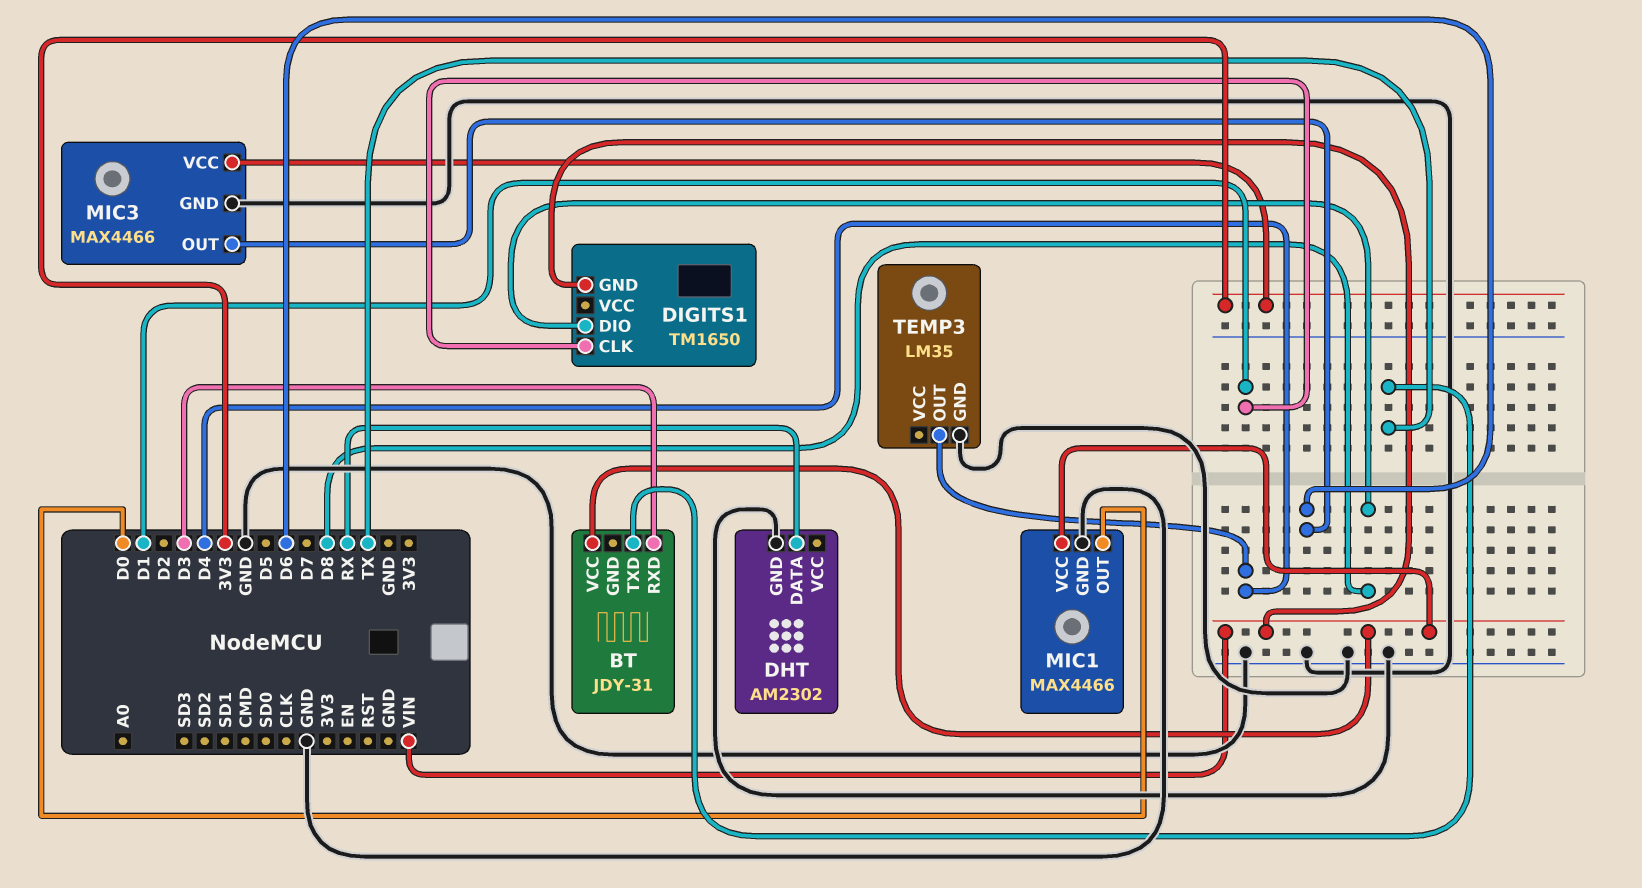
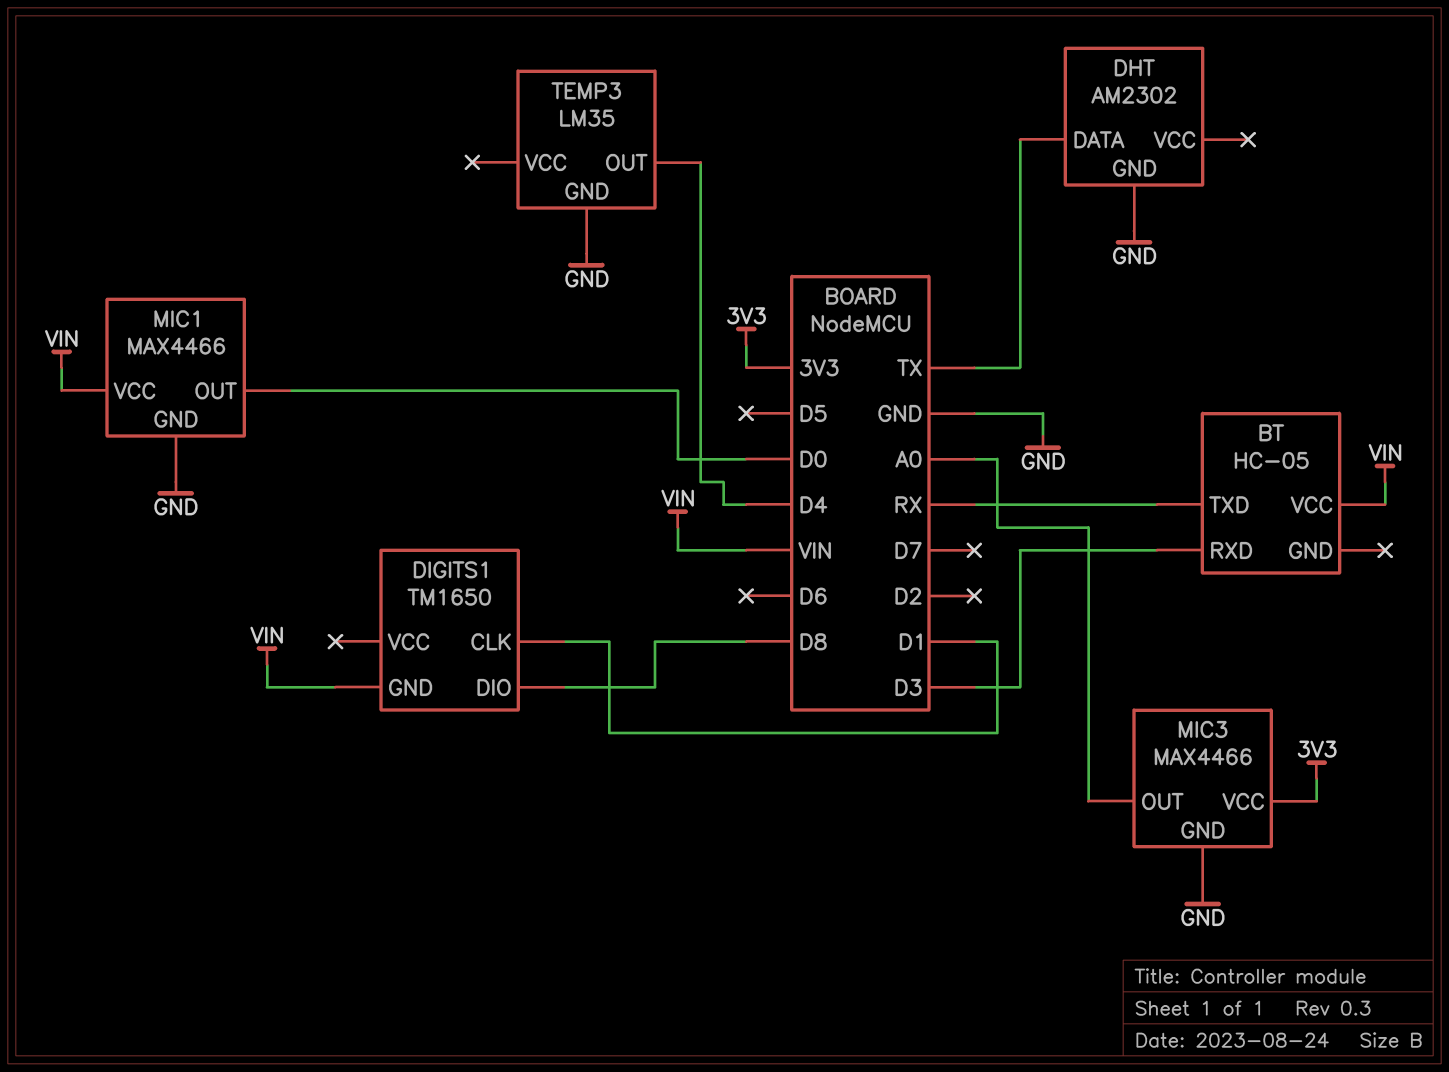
BT: JDY-31 -> HC-05
BT pin TXD: TX -> RX
DHT pin DATA: RX -> TX
MIC3 pin OUT: D6 -> A0

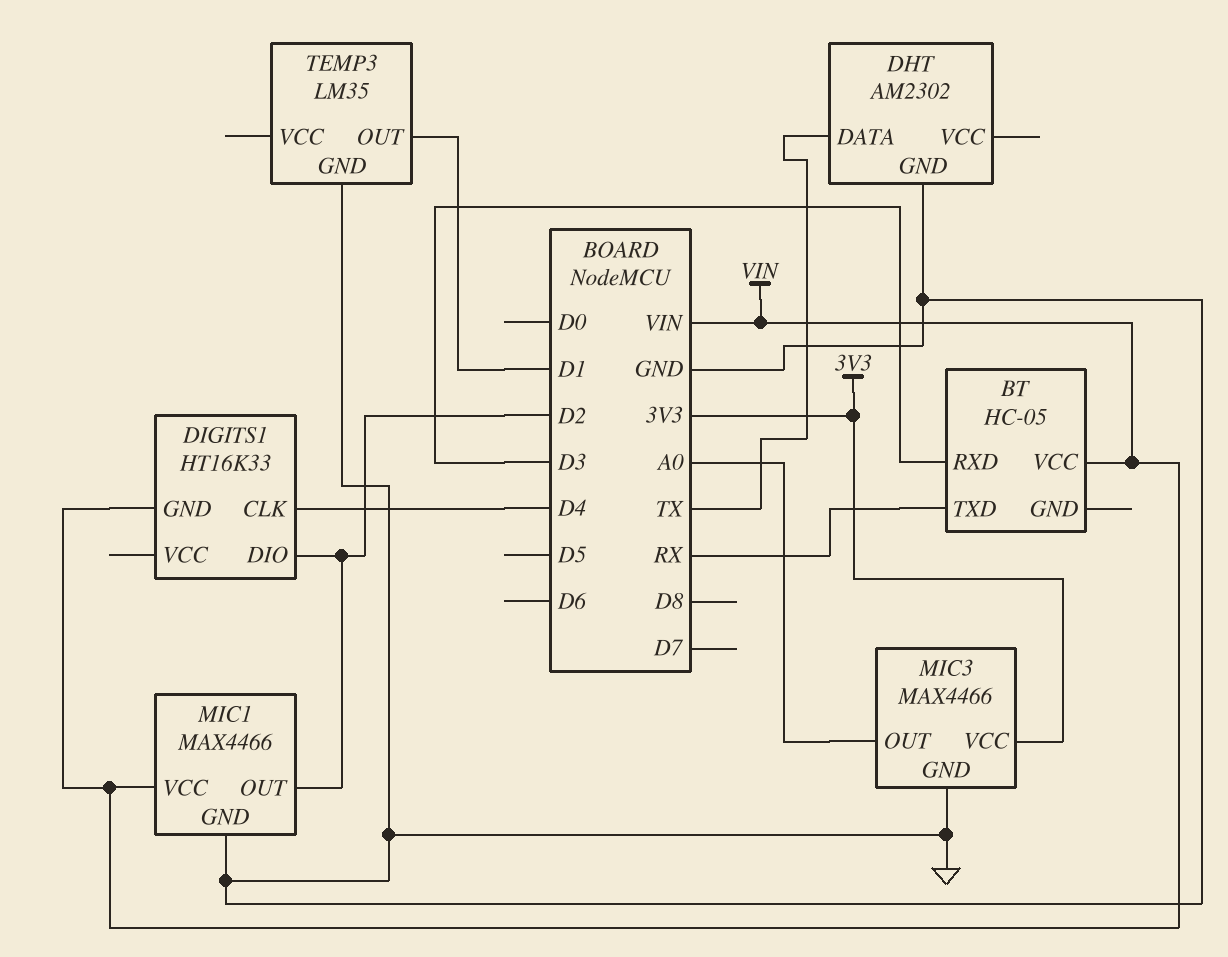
DIGITS1: TM1650 -> HT16K33
DIGITS1 pin CLK: D1 -> D4
DIGITS1 pin DIO: D8 -> D2
MIC1 pin OUT: D0 -> D2
TEMP3 pin OUT: D4 -> D1

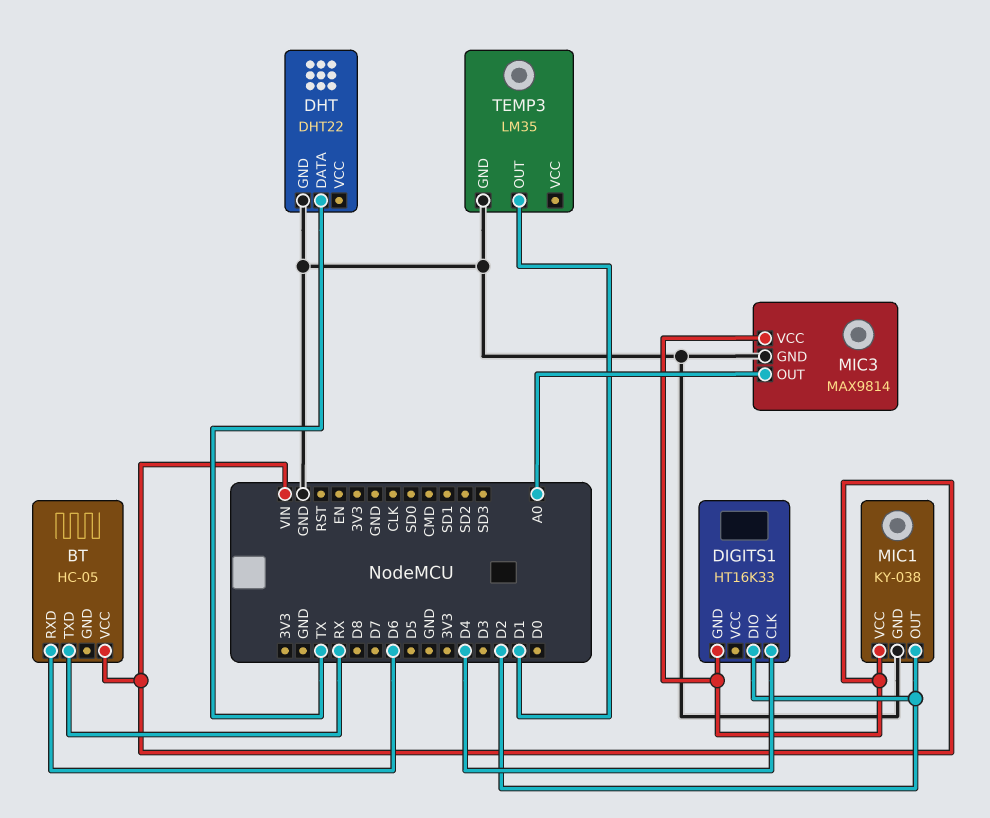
BT pin RXD: D3 -> D6
DHT: AM2302 -> DHT22
MIC1: MAX4466 -> KY-038
MIC3: MAX4466 -> MAX9814
MIC3 pin VCC: 3V3 -> VIN

